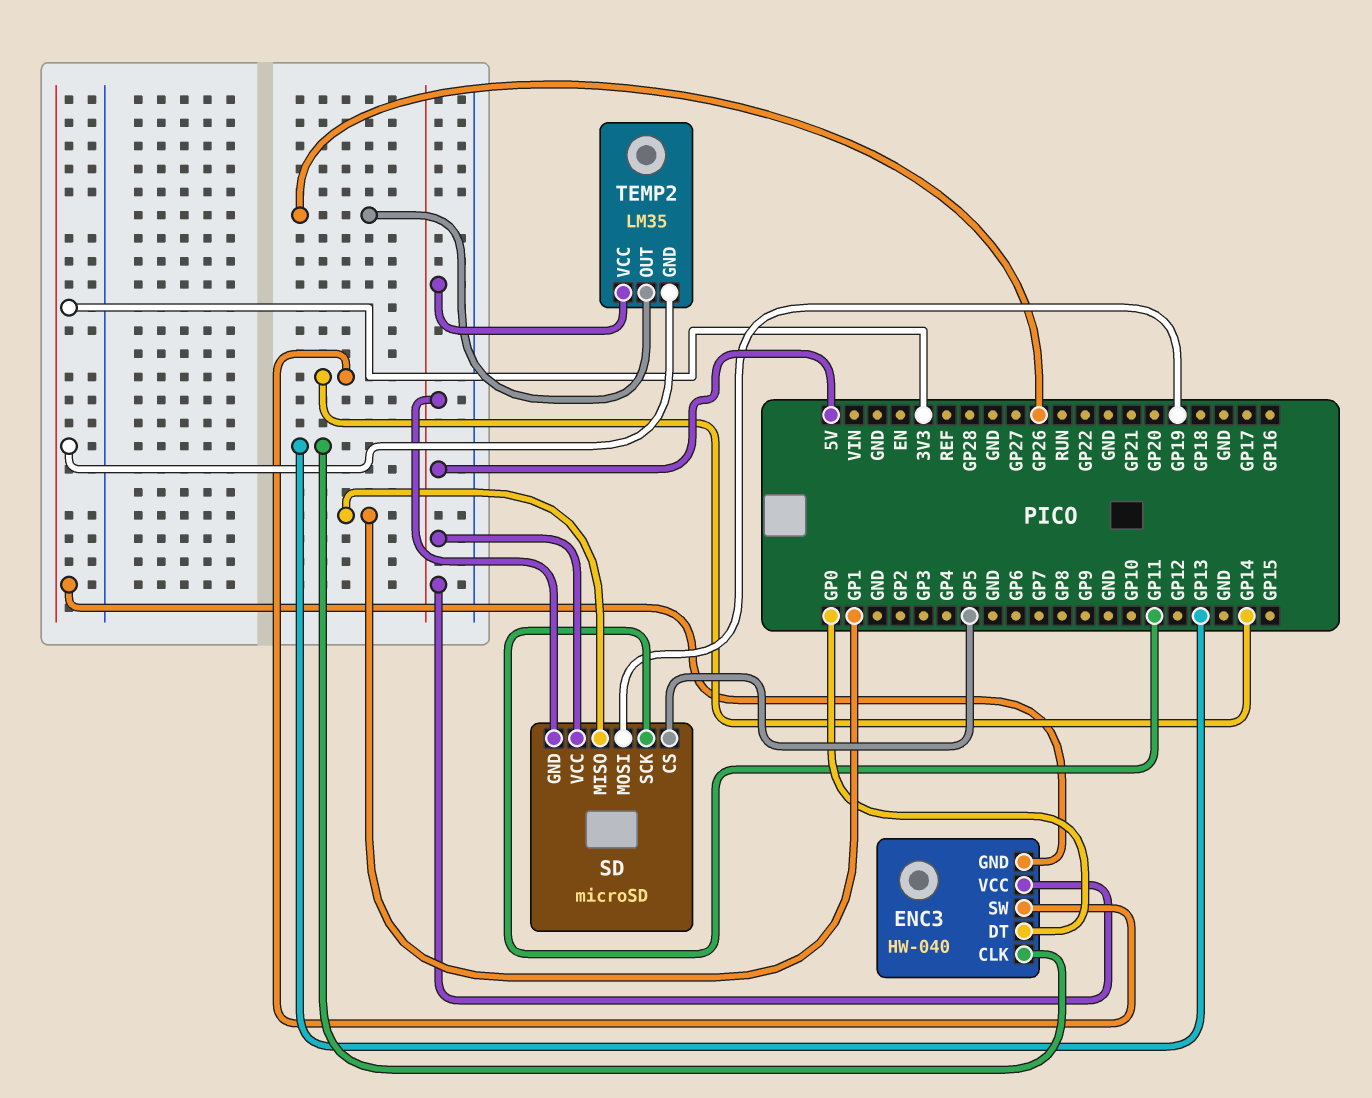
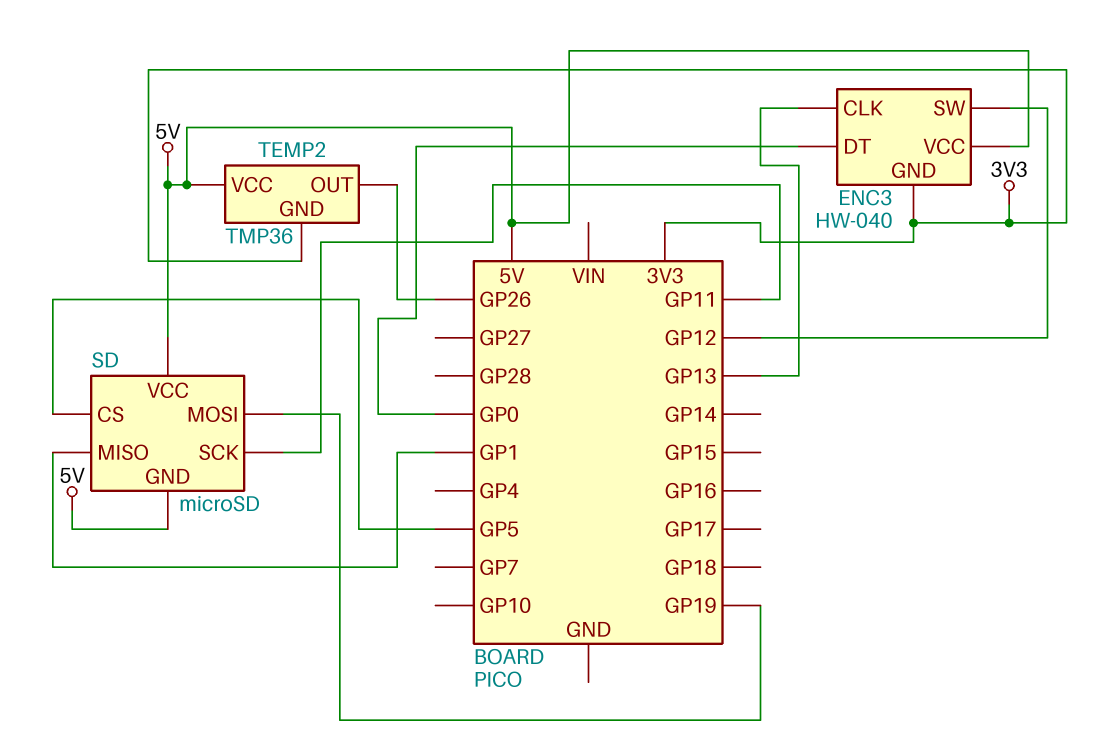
ENC3 pin SW: GP14 -> GP12
TEMP2: LM35 -> TMP36

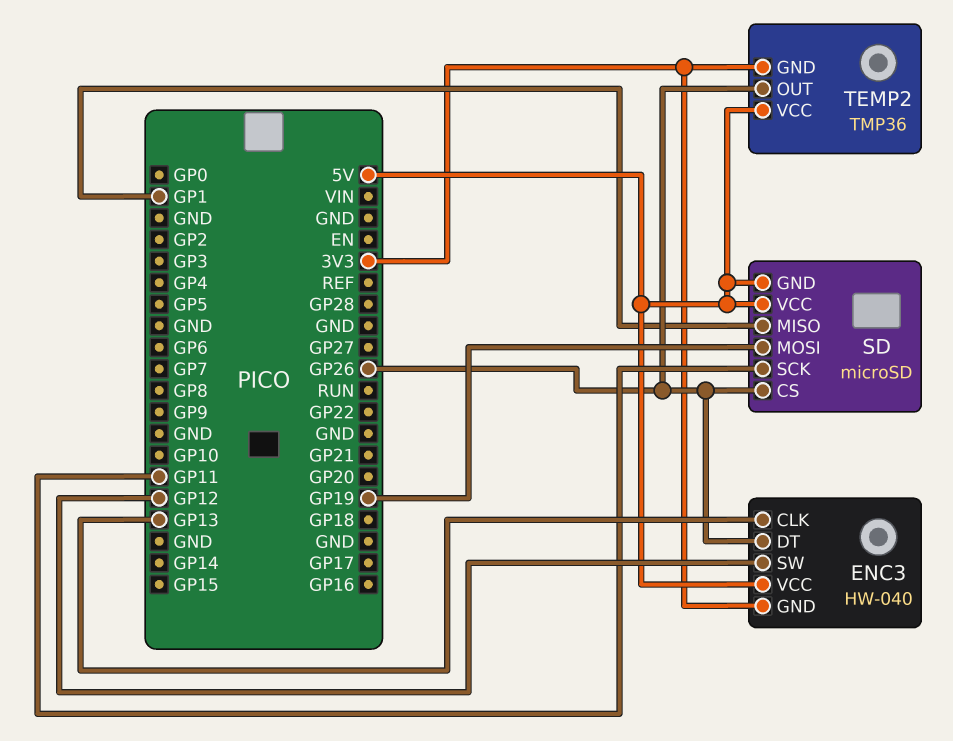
ENC3 pin DT: GP0 -> GP26
SD pin CS: GP5 -> GP26

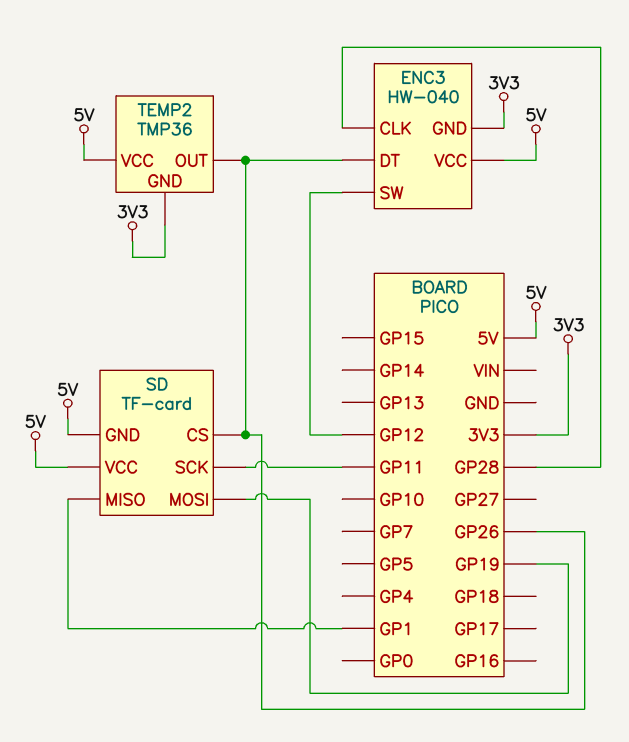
ENC3 pin CLK: GP13 -> GP28
SD: microSD -> TF-card

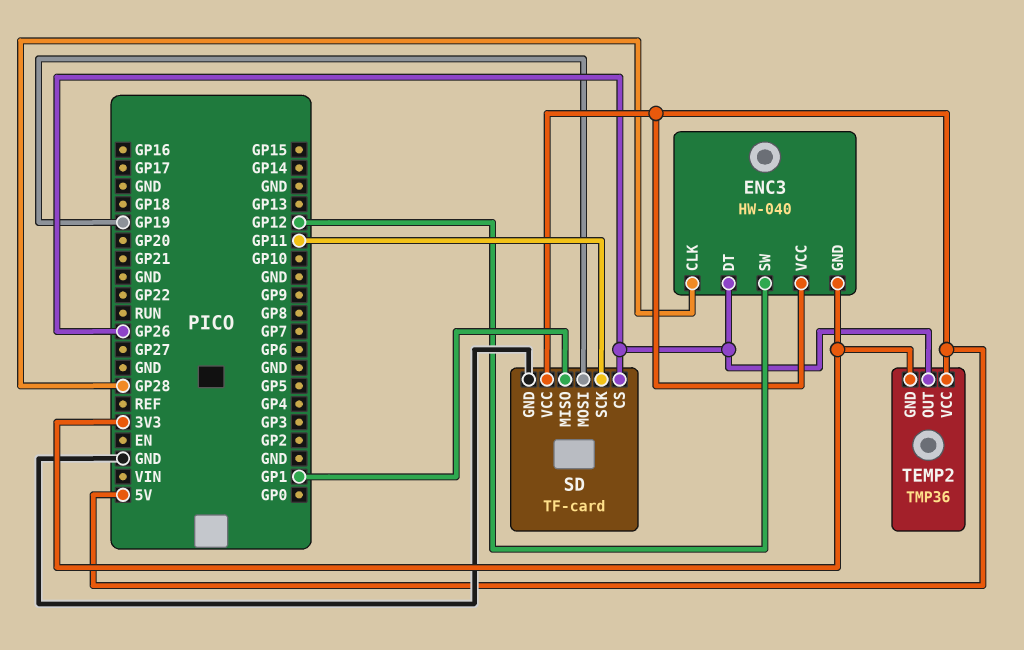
SD pin GND: 5V -> GND

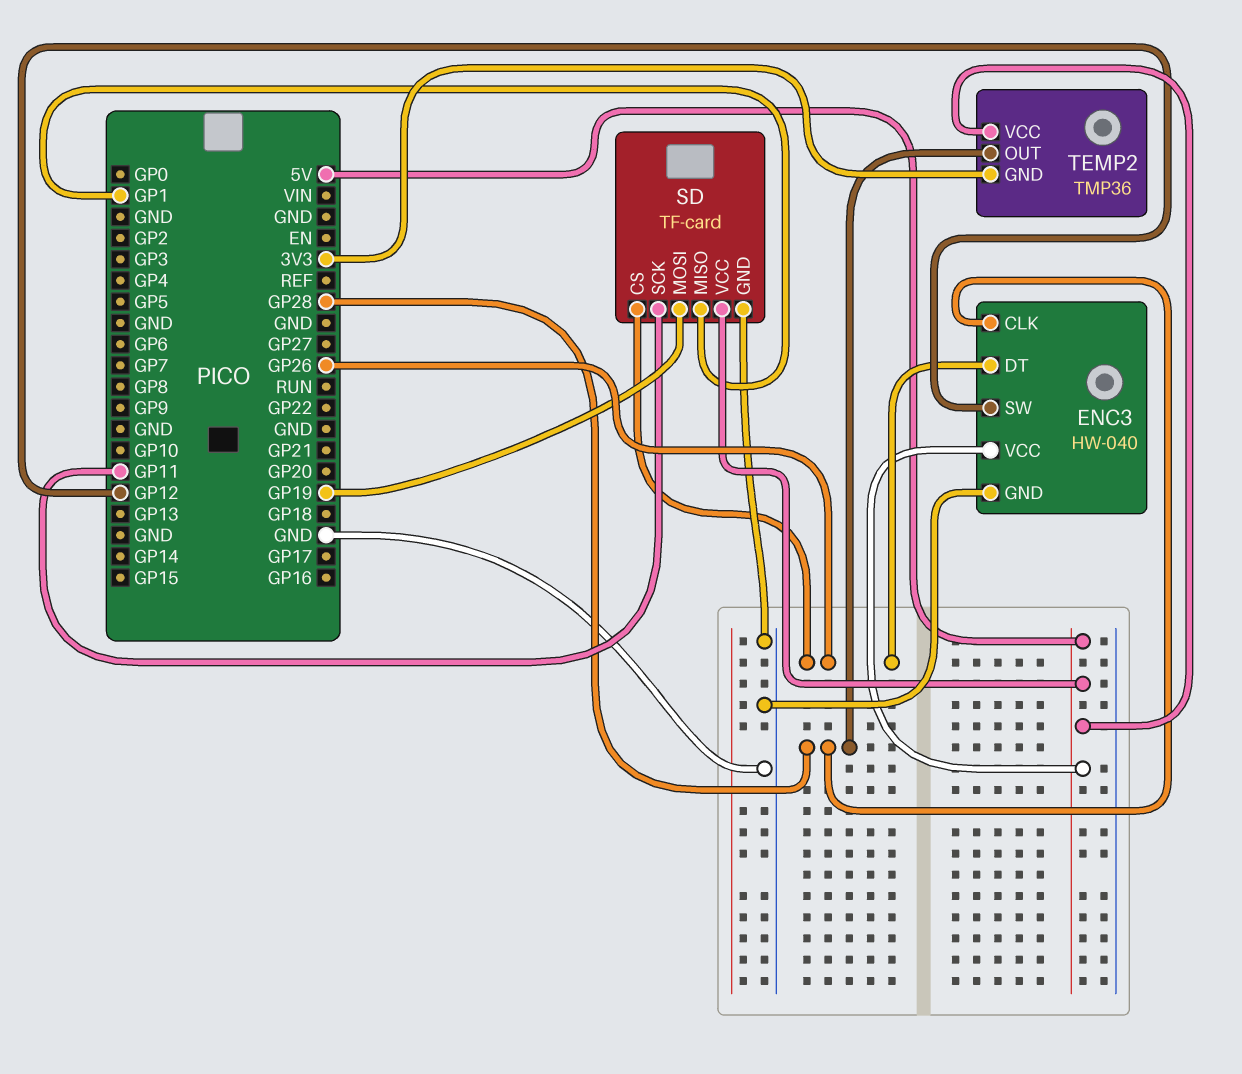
ENC3 pin GND: 3V3 -> GND
TEMP2 pin OUT: GP26 -> GP28

